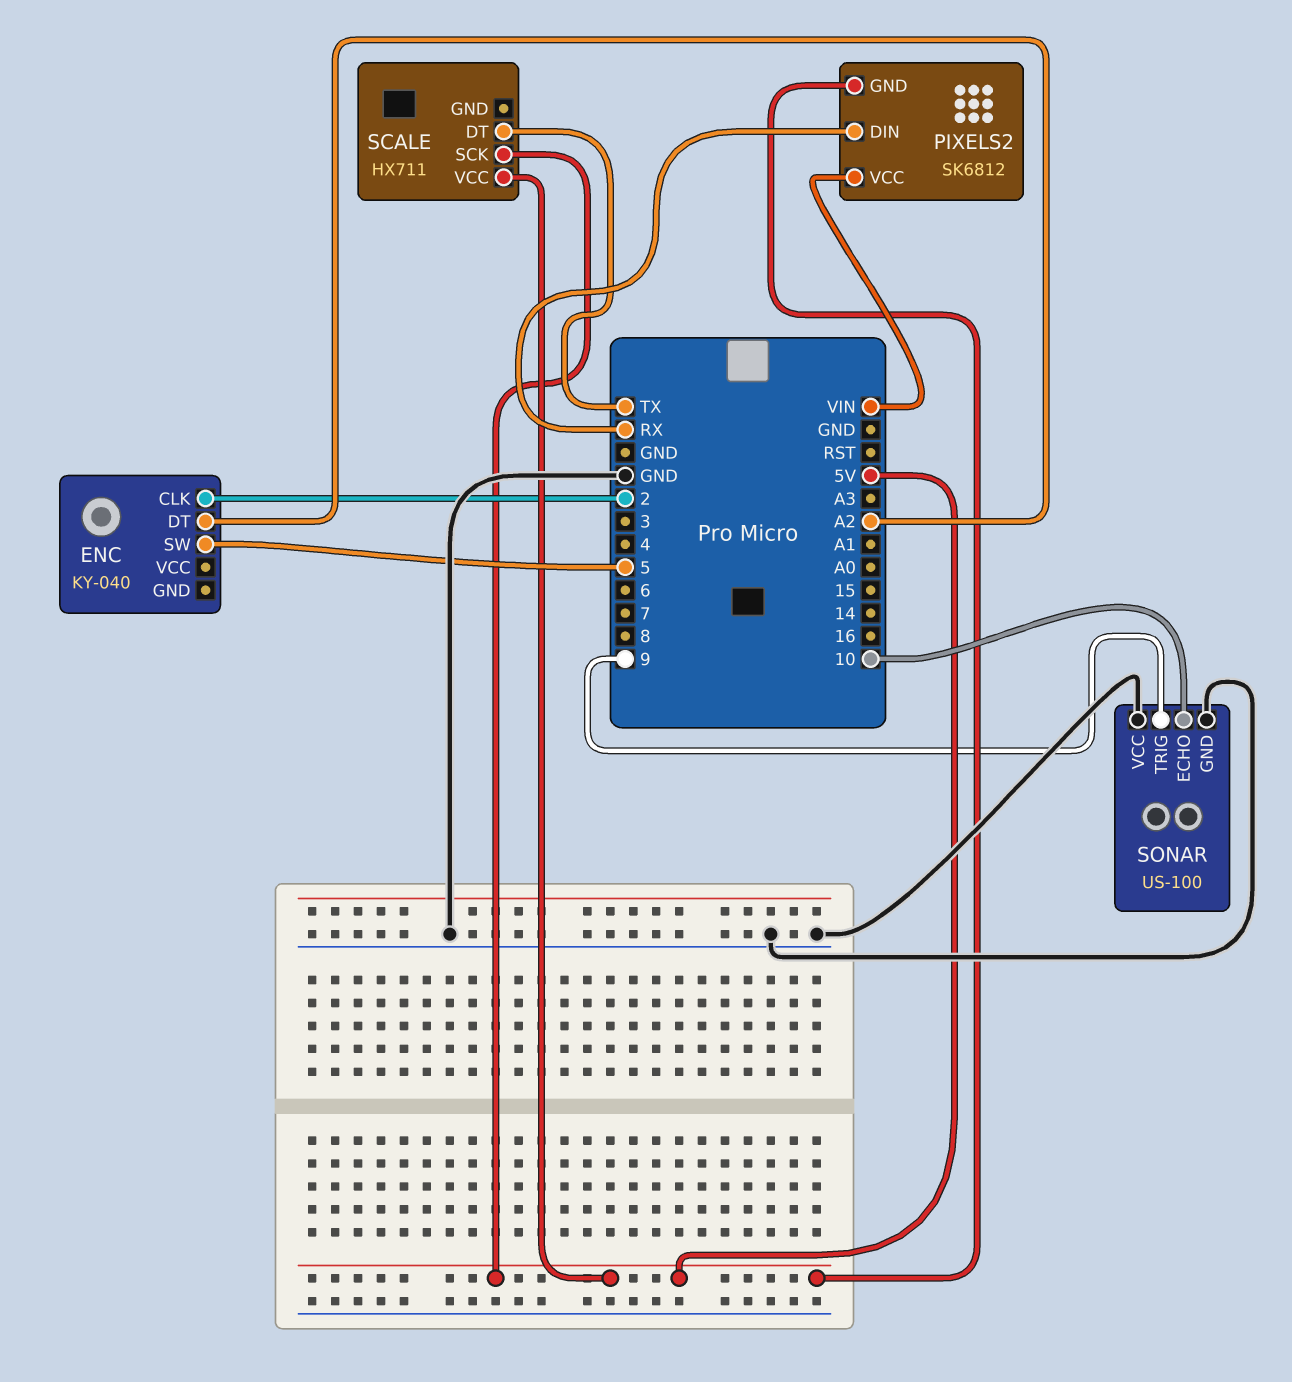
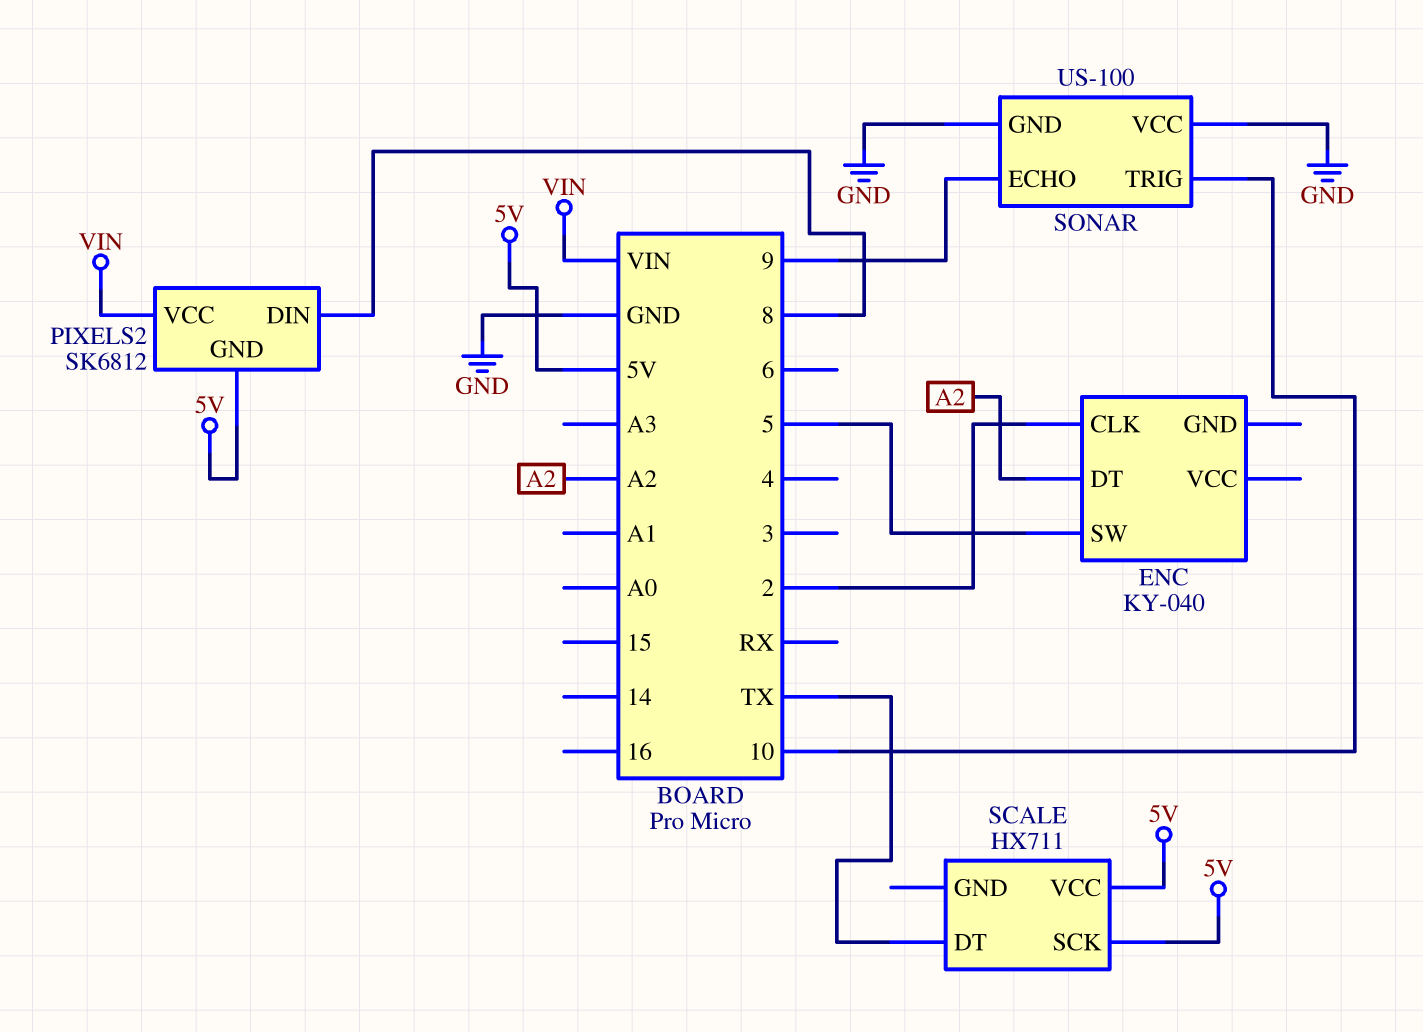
PIXELS2 pin DIN: RX -> 8
SONAR pin ECHO: 10 -> 9
SONAR pin TRIG: 9 -> 10

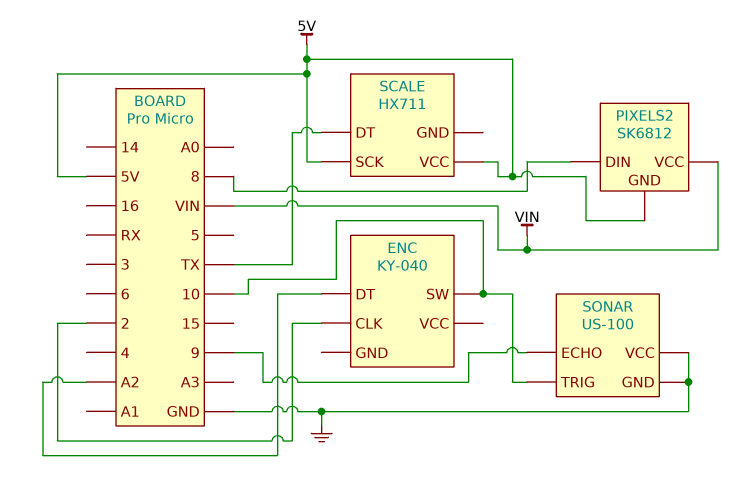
ENC pin SW: 5 -> 10

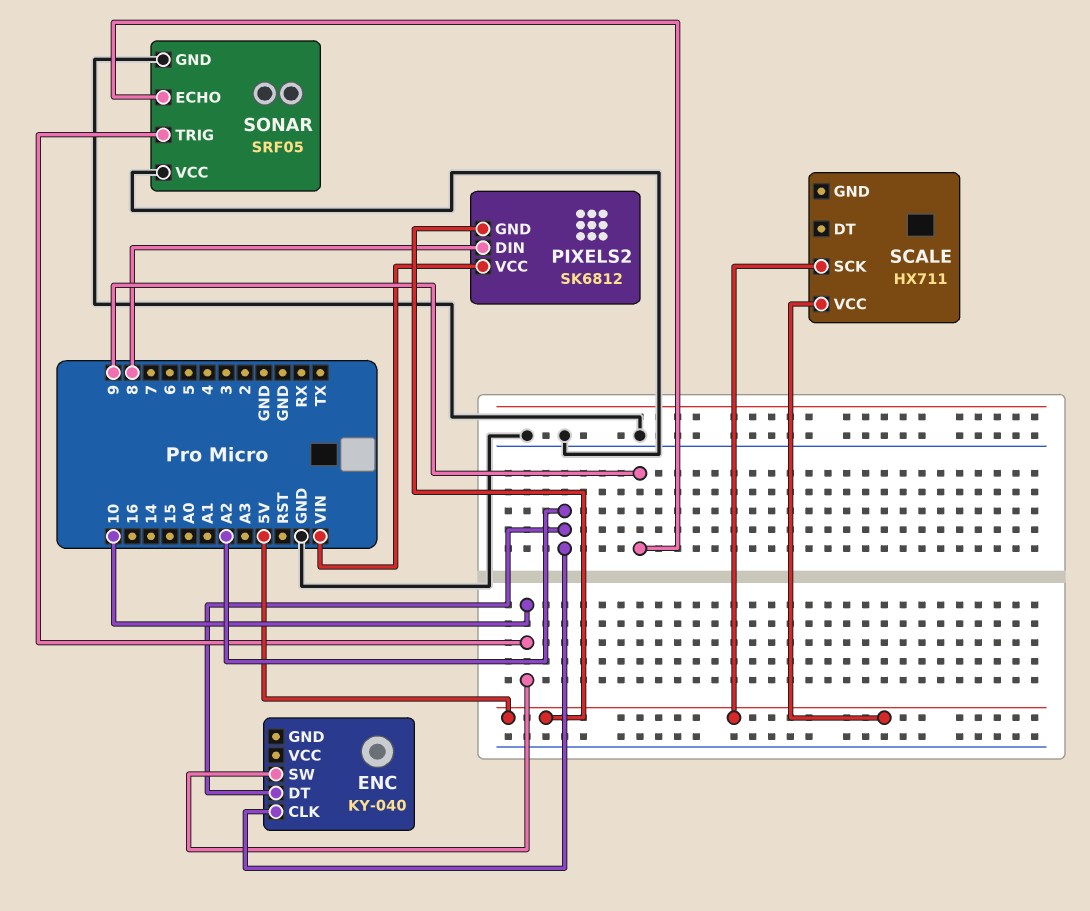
ENC pin CLK: 2 -> A2
SCALE pin DT: TX -> none
SONAR: US-100 -> SRF05

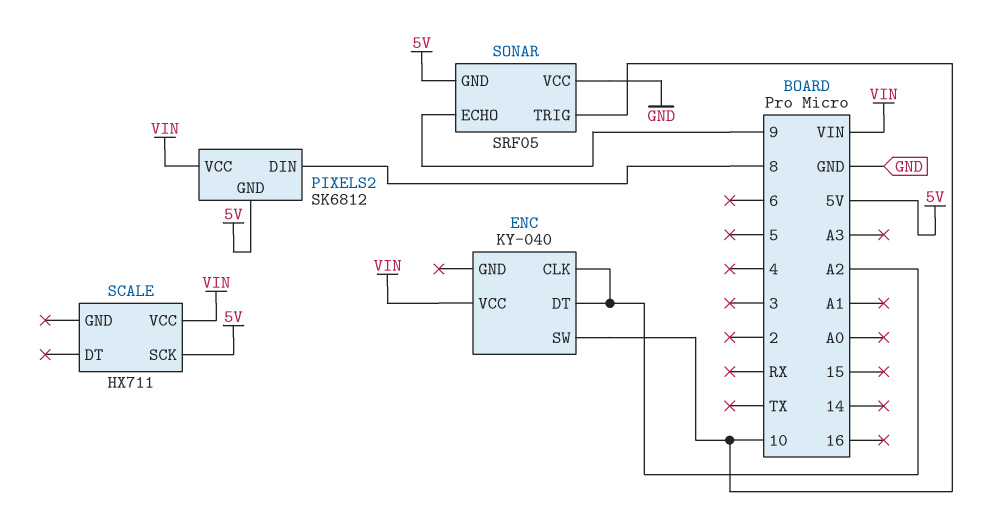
ENC pin VCC: none -> VIN
SCALE pin VCC: 5V -> VIN
SONAR pin GND: GND -> 5V

